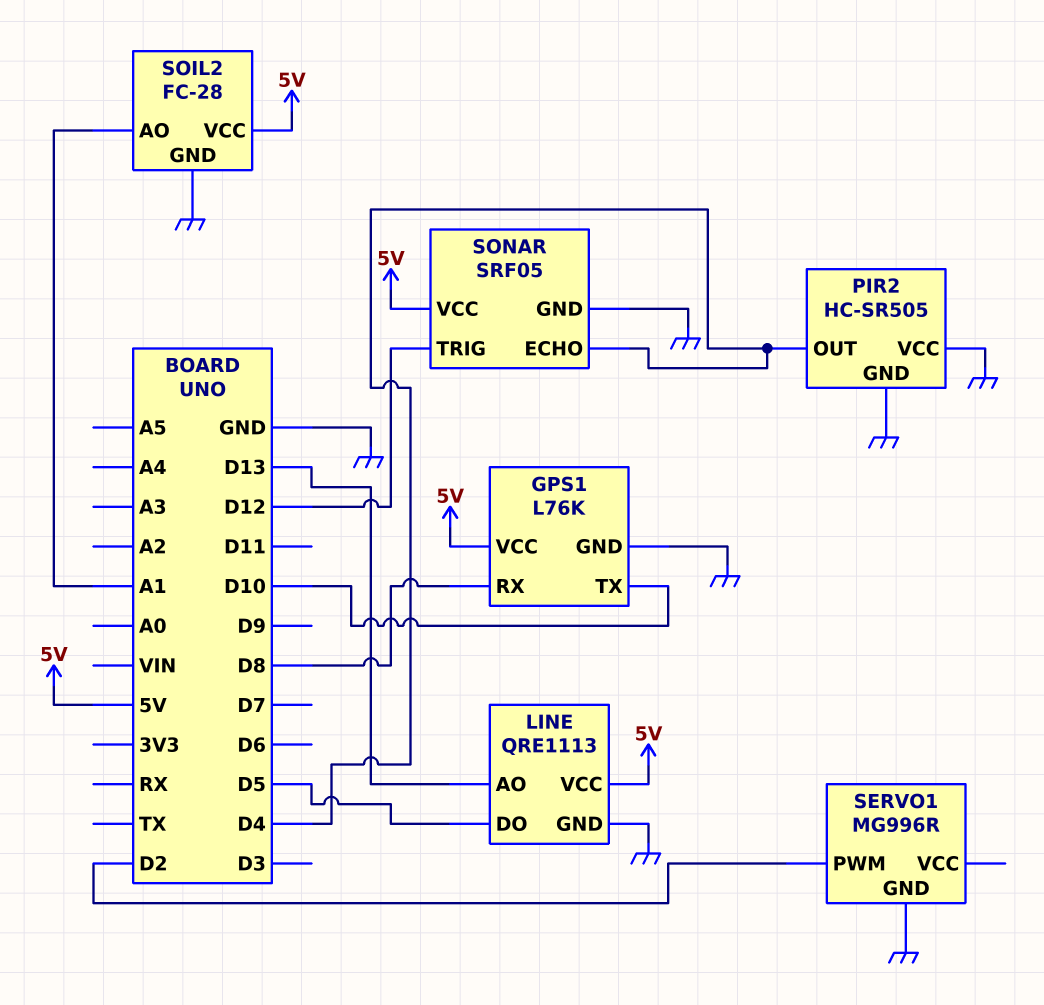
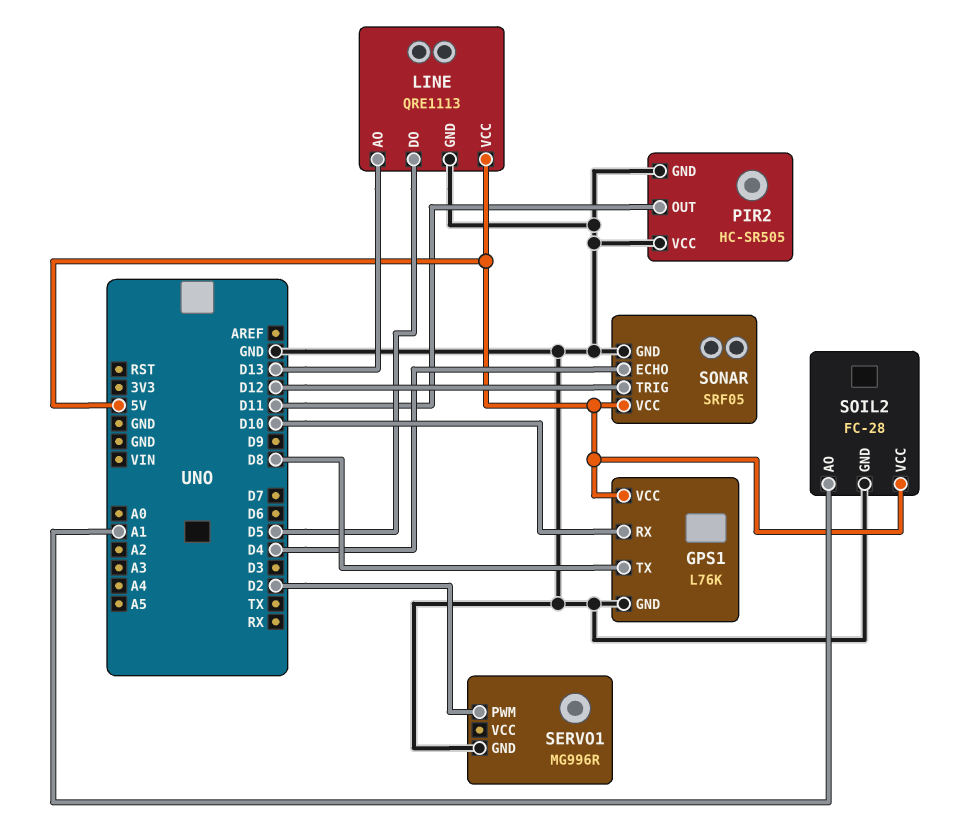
GPS1 pin RX: D8 -> D10
GPS1 pin TX: D10 -> D8
PIR2 pin OUT: D4 -> D11

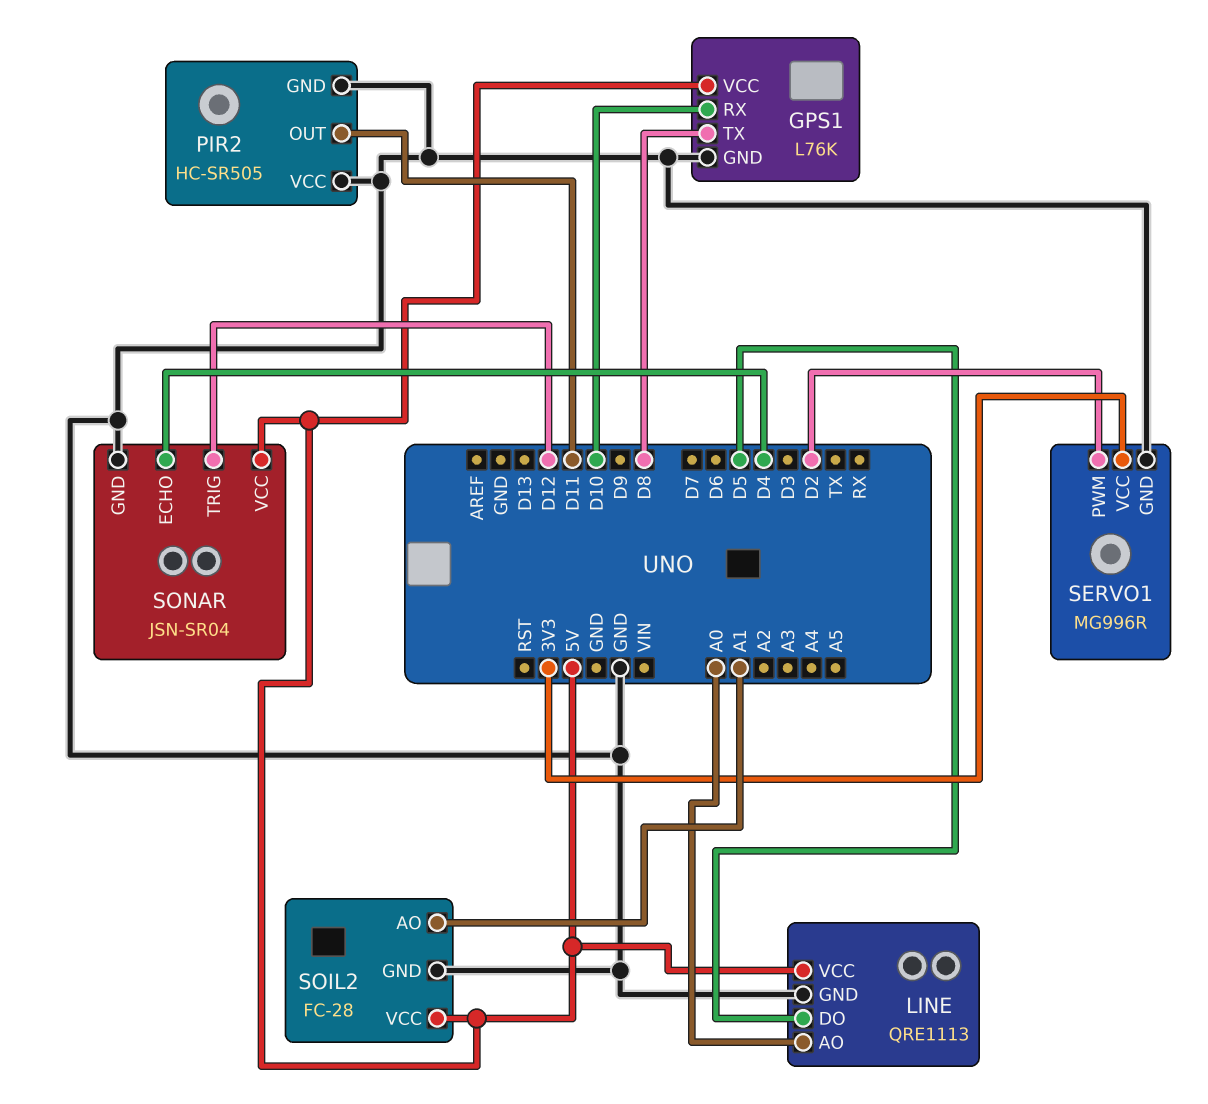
LINE pin AO: D13 -> A0
SERVO1 pin VCC: none -> 3V3
SONAR: SRF05 -> JSN-SR04

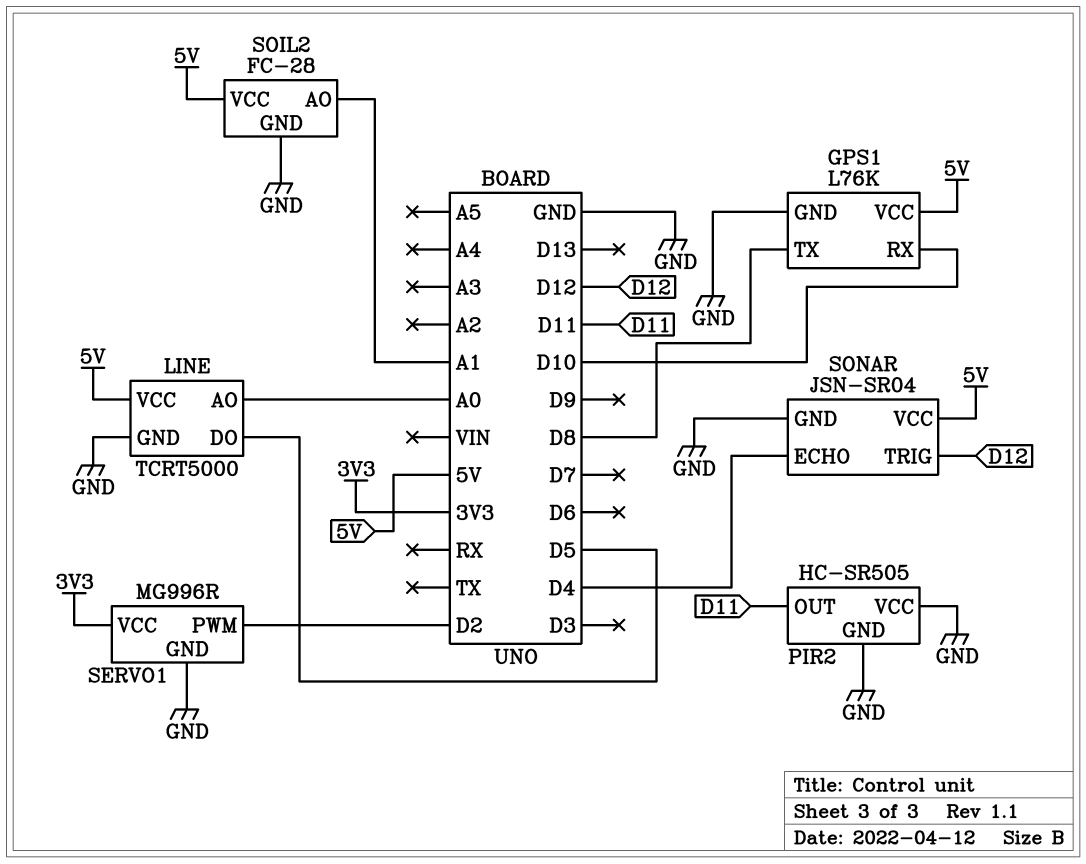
LINE: QRE1113 -> TCRT5000

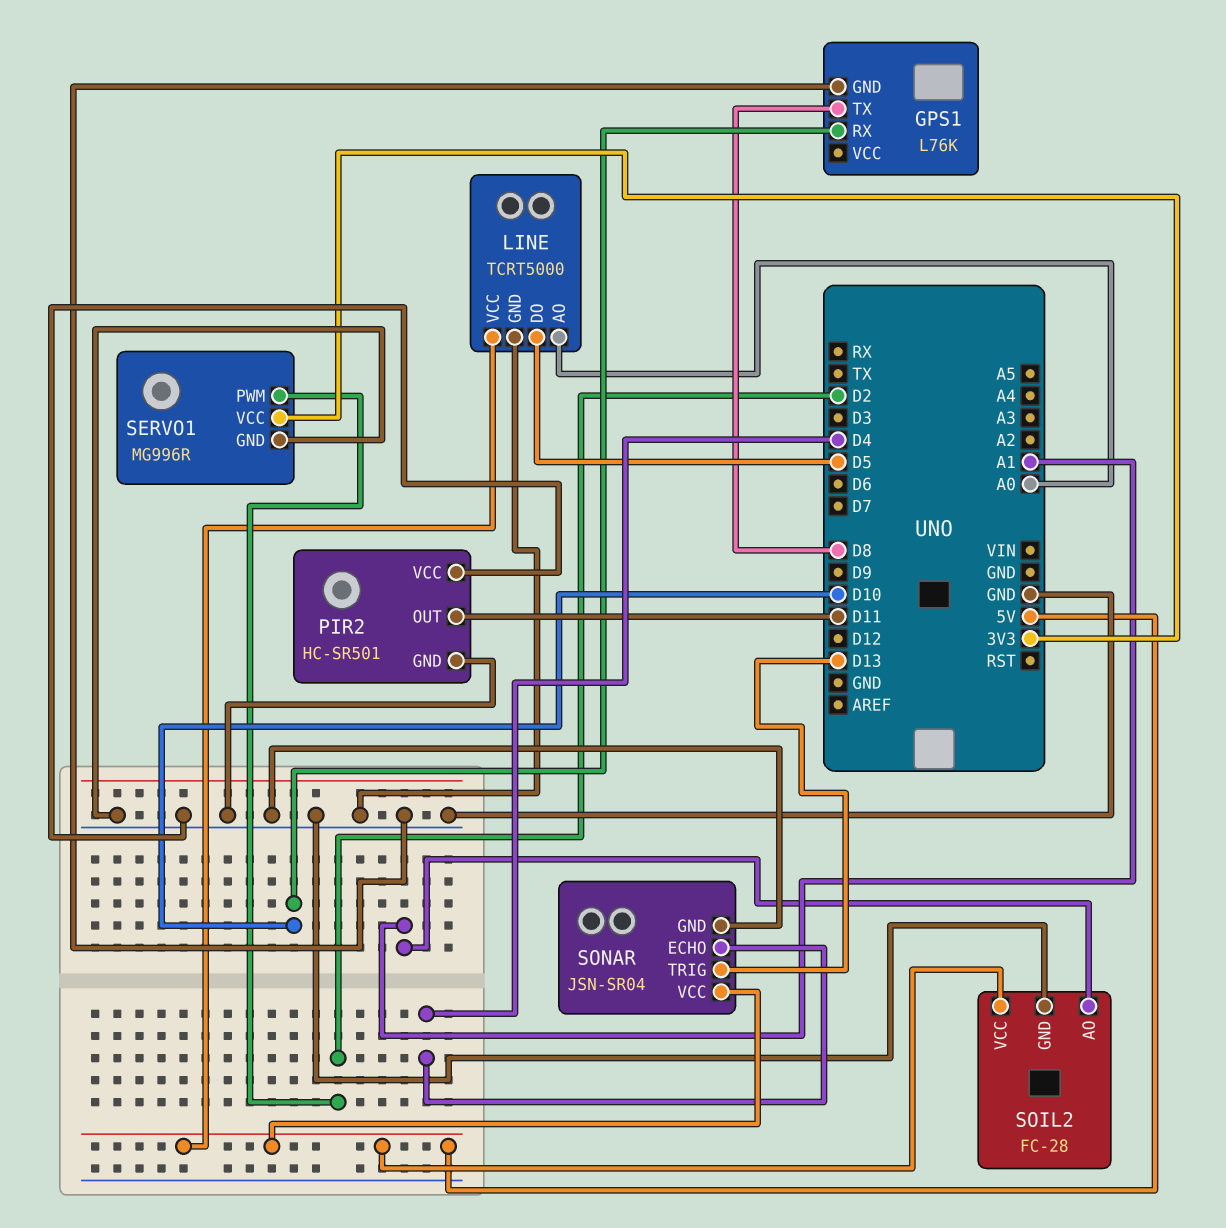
GPS1 pin VCC: 5V -> none
PIR2: HC-SR505 -> HC-SR501
SONAR pin TRIG: D12 -> D13

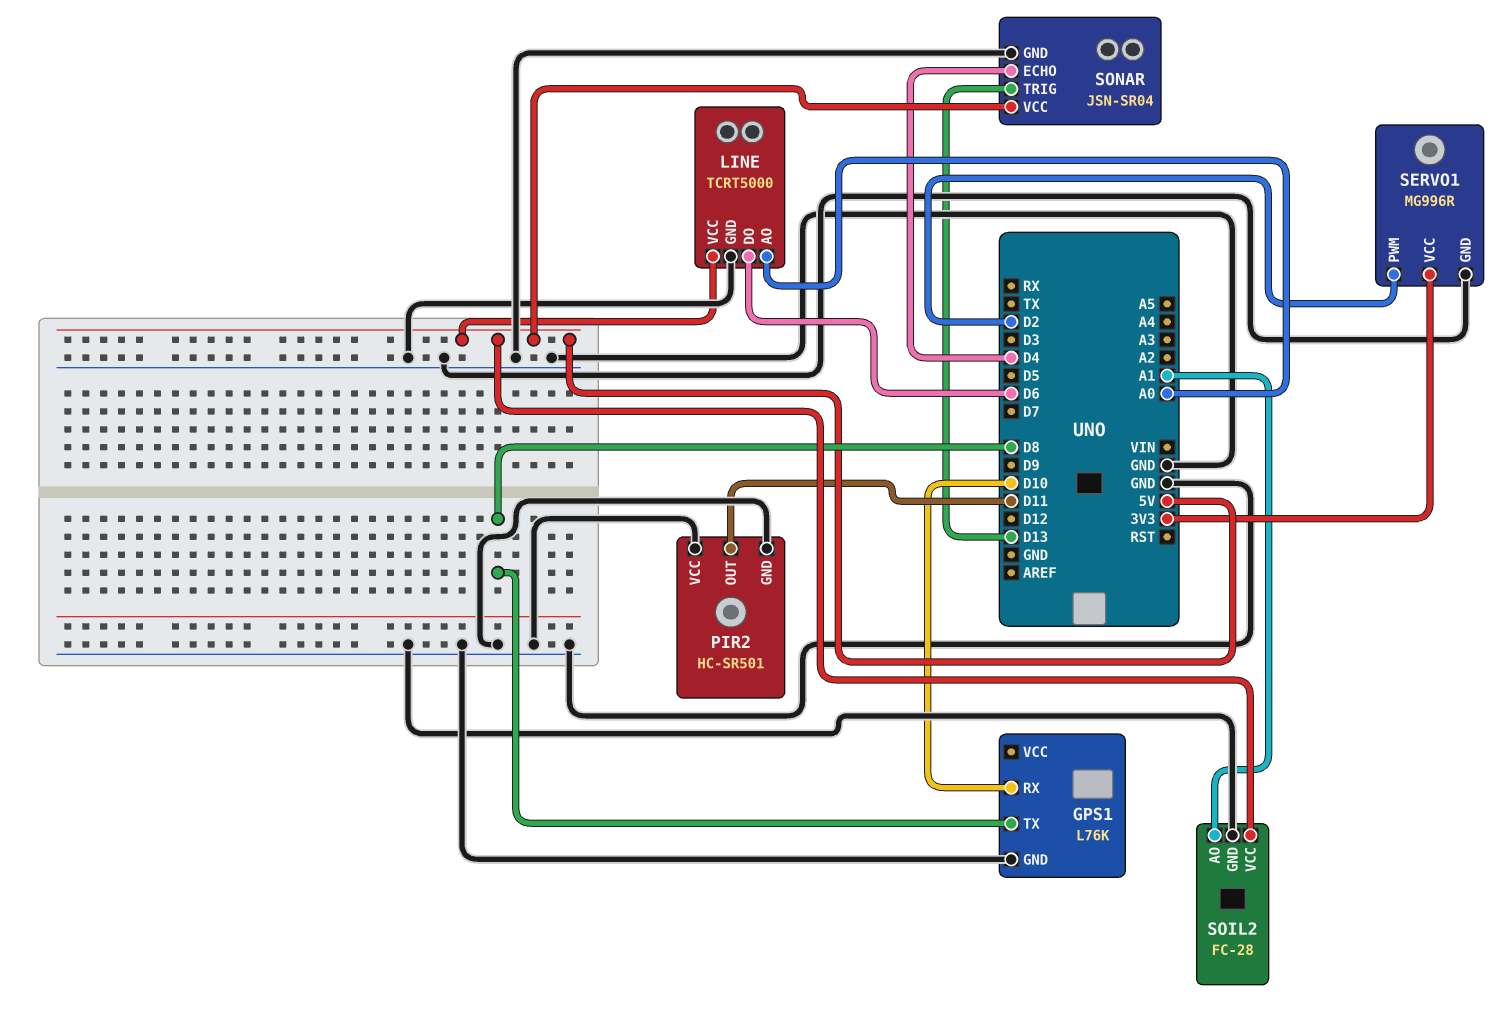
LINE pin DO: D5 -> D6

